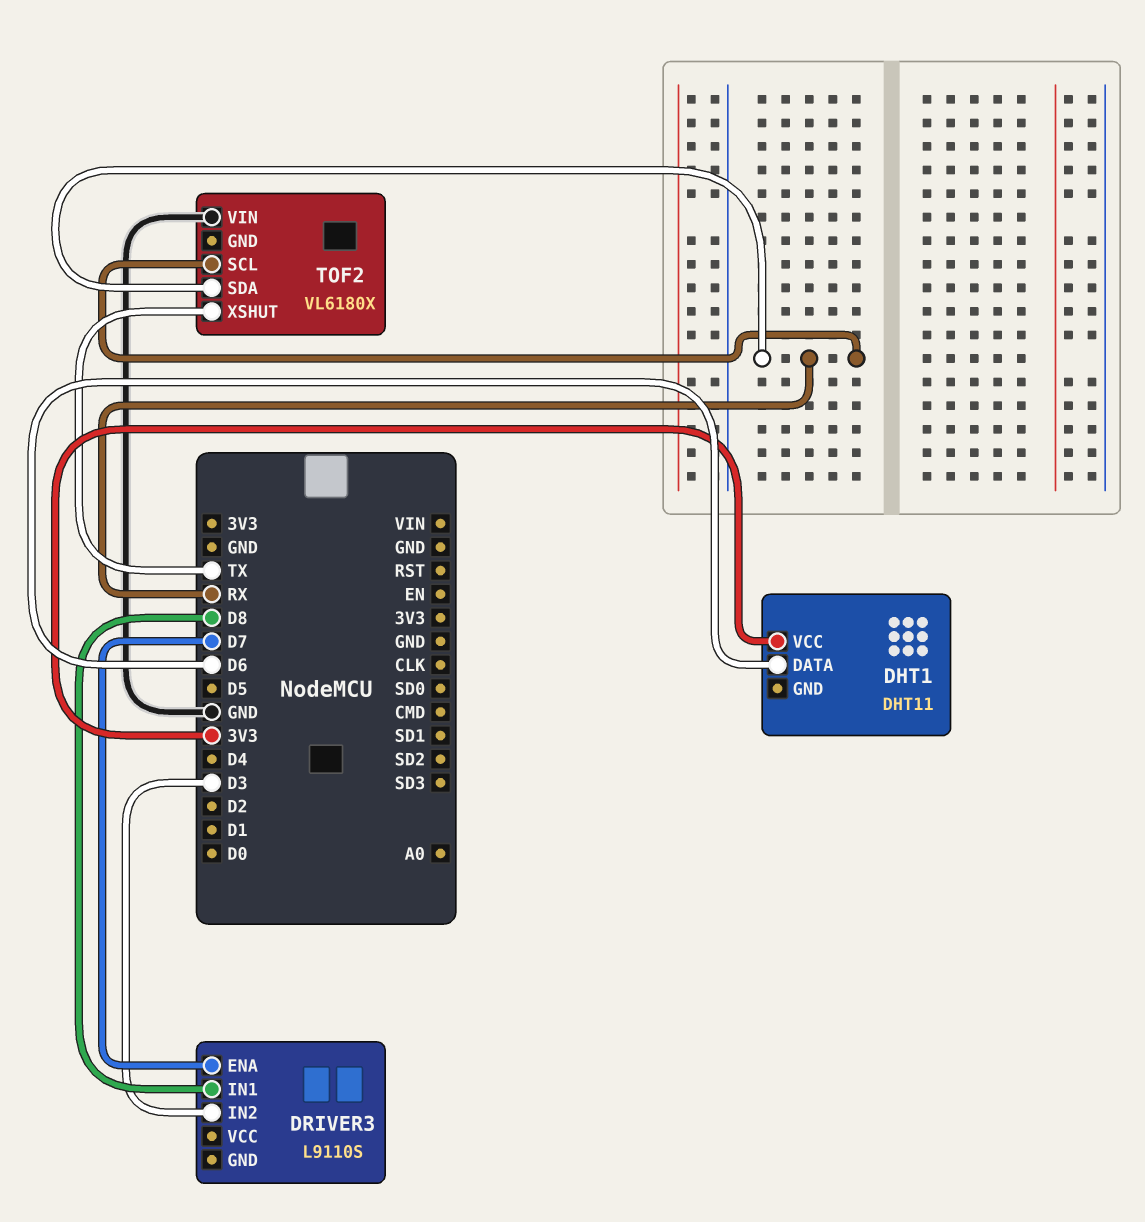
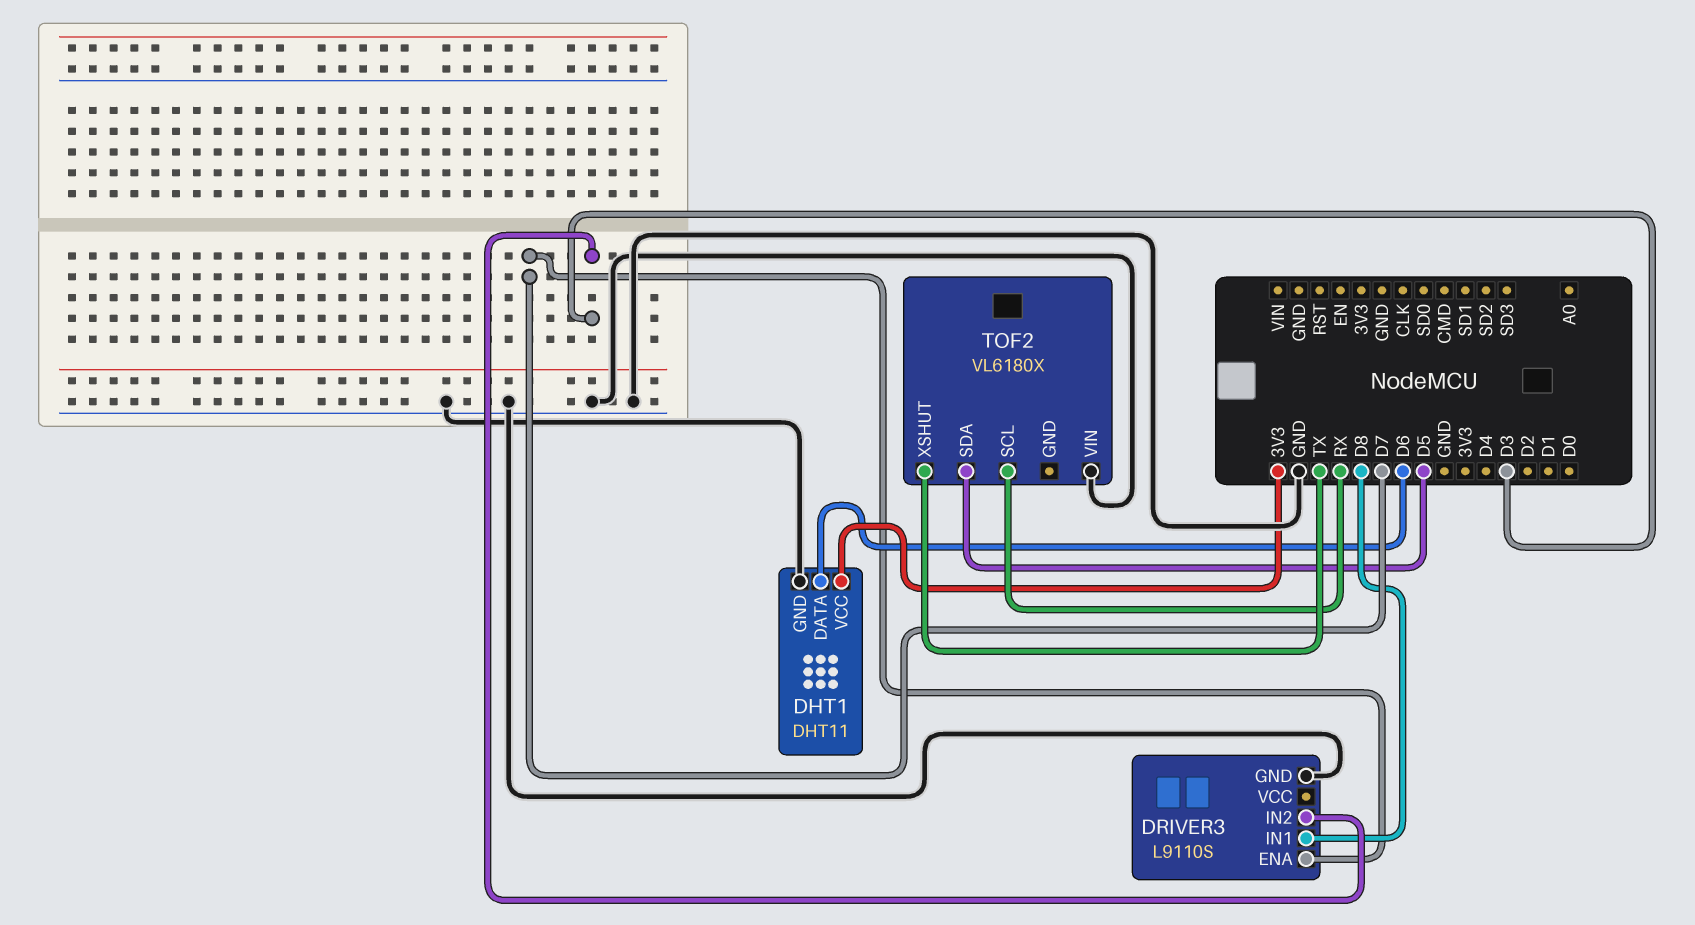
DHT1 pin GND: none -> GND
DRIVER3 pin GND: none -> GND
TOF2 pin SDA: RX -> D5

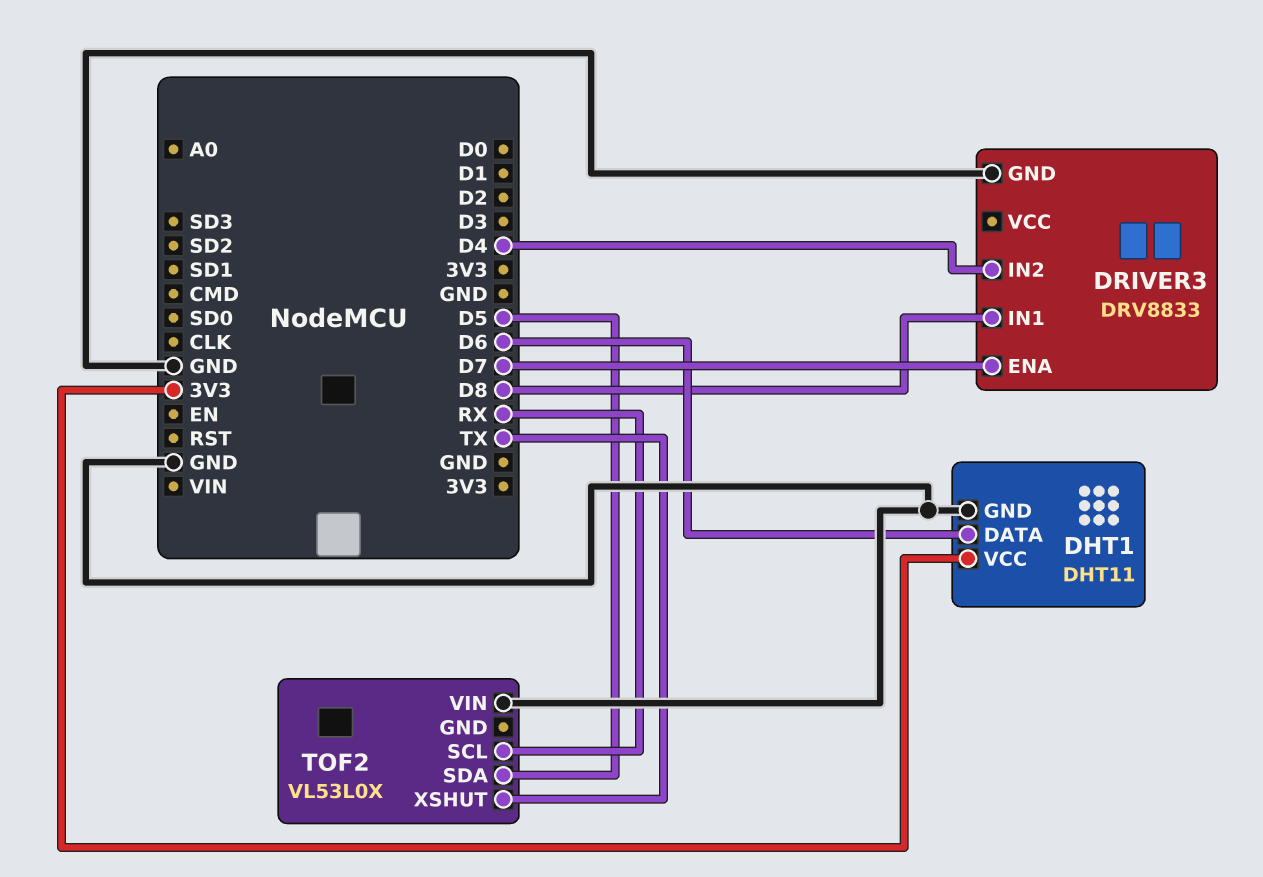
DRIVER3: L9110S -> DRV8833
DRIVER3 pin IN2: D3 -> D4
TOF2: VL6180X -> VL53L0X

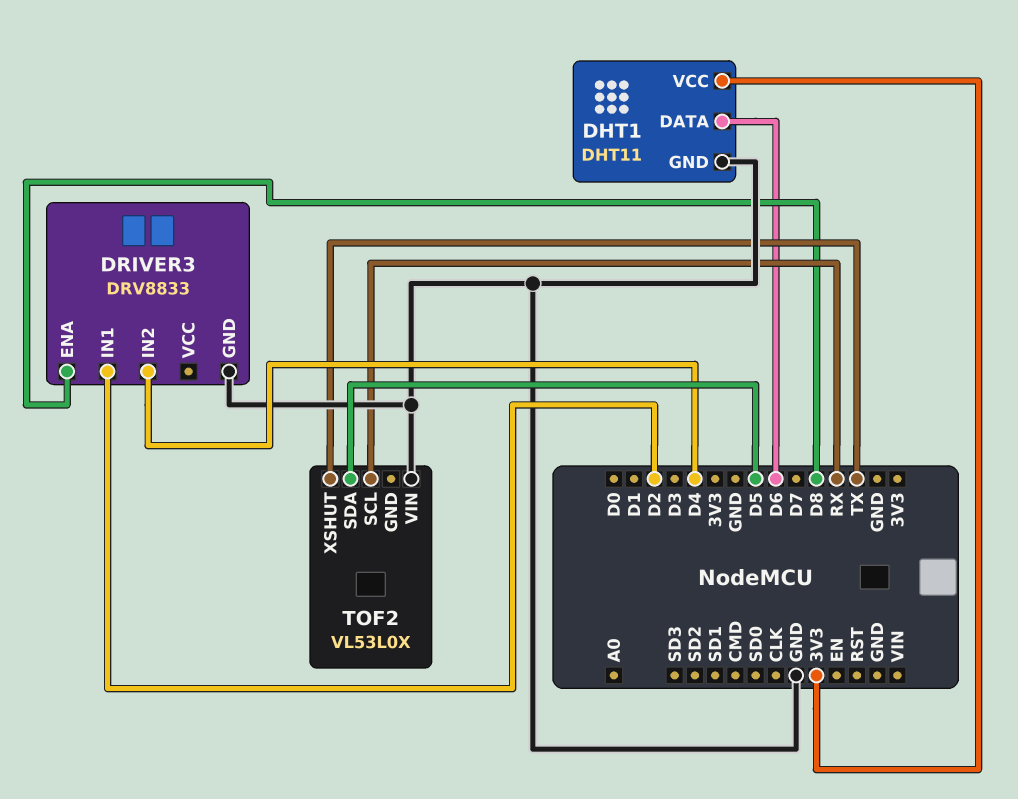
DRIVER3 pin ENA: D7 -> D8
DRIVER3 pin IN1: D8 -> D2

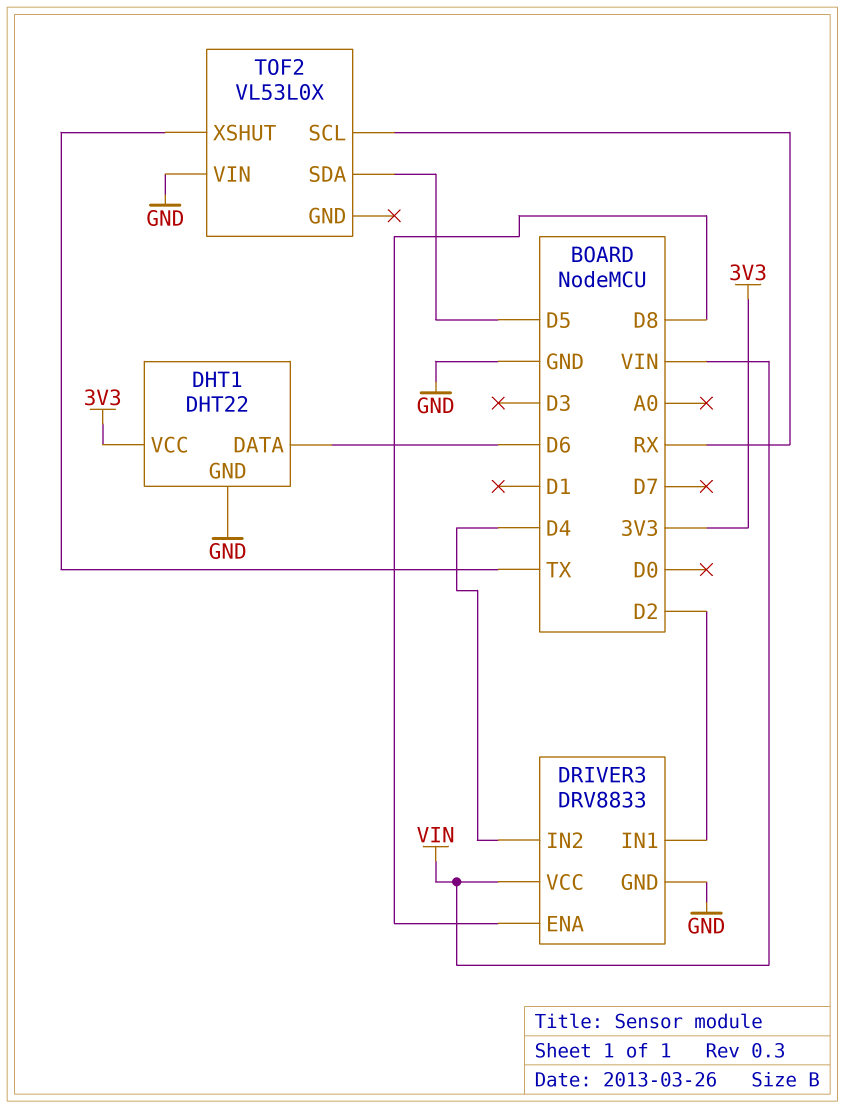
DHT1: DHT11 -> DHT22
DRIVER3 pin VCC: none -> VIN

